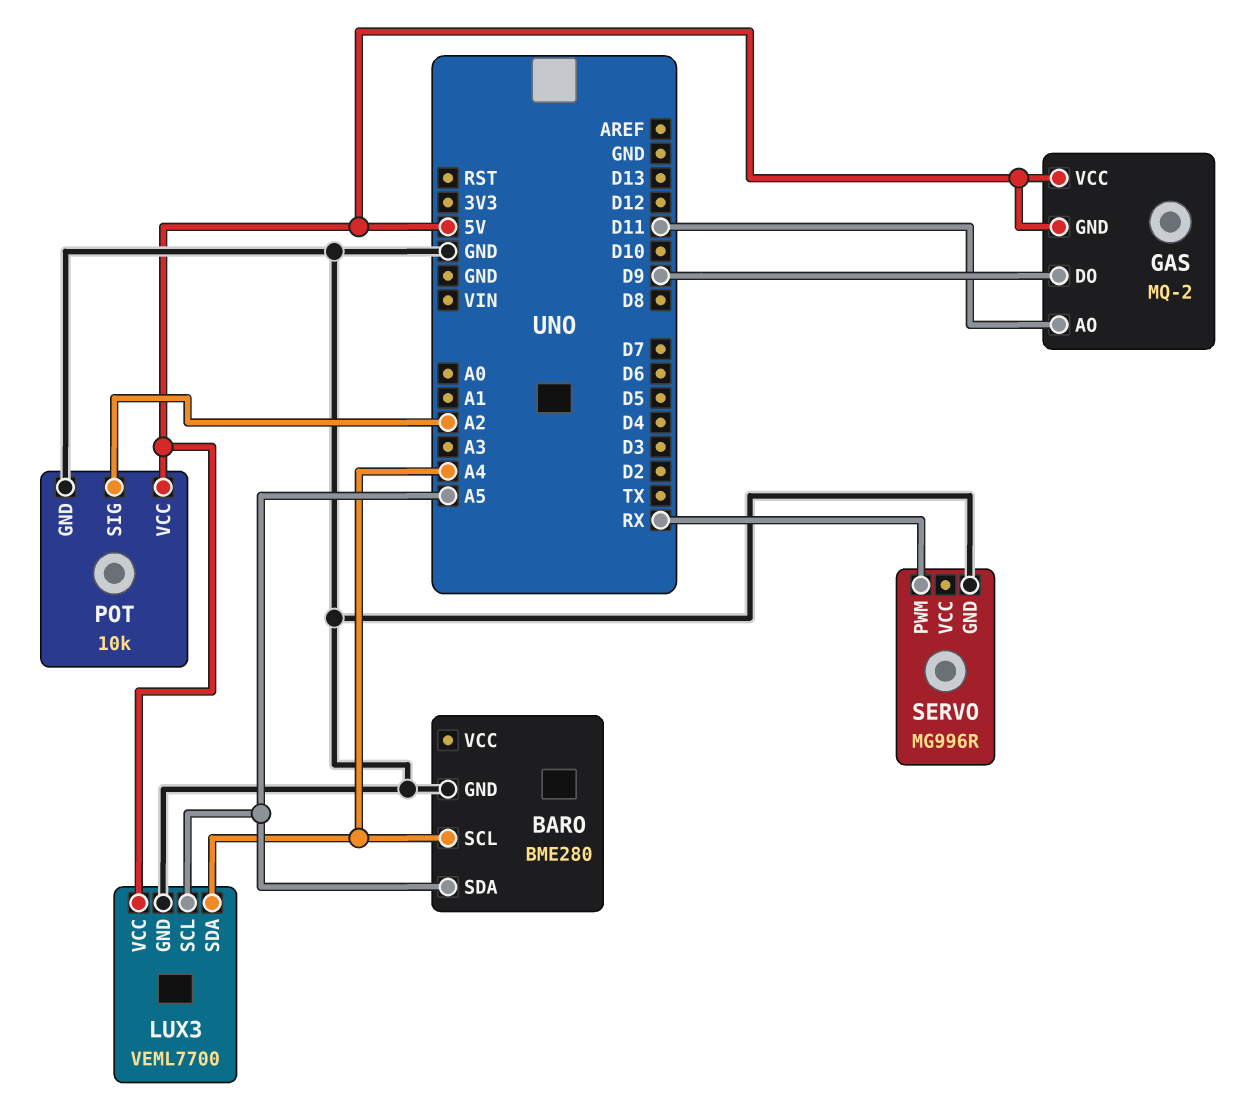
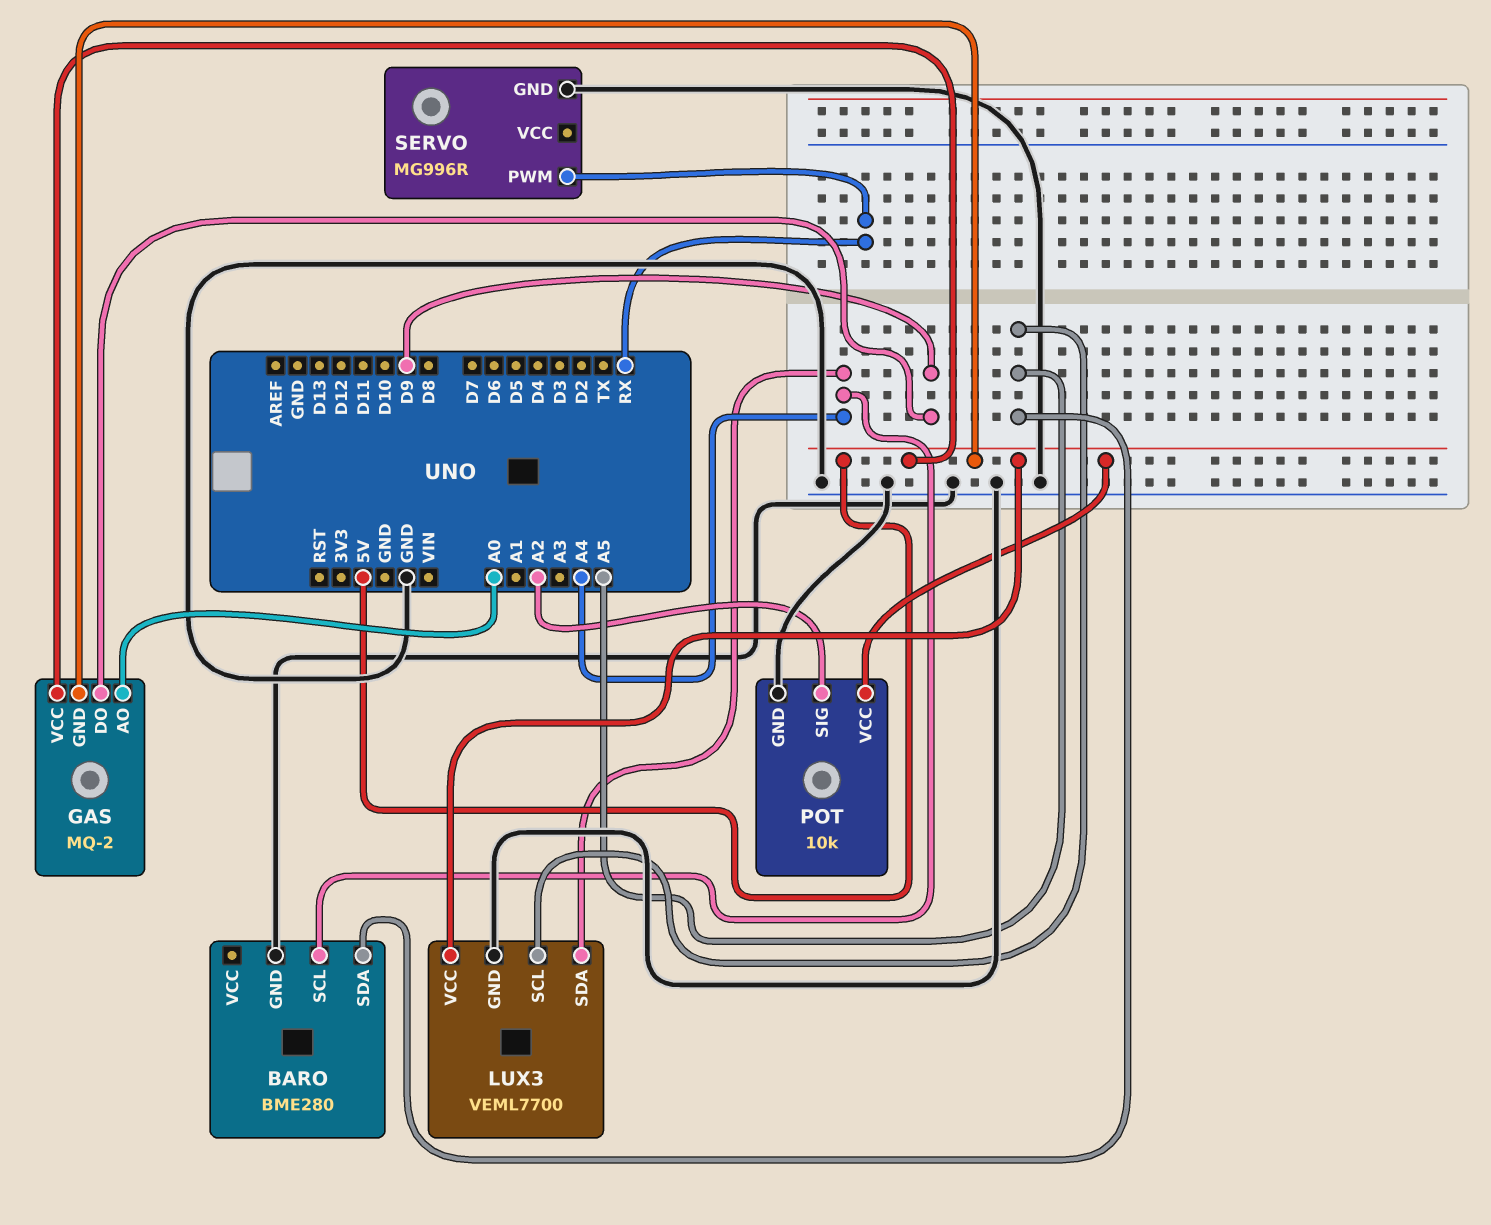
GAS pin AO: D11 -> A0

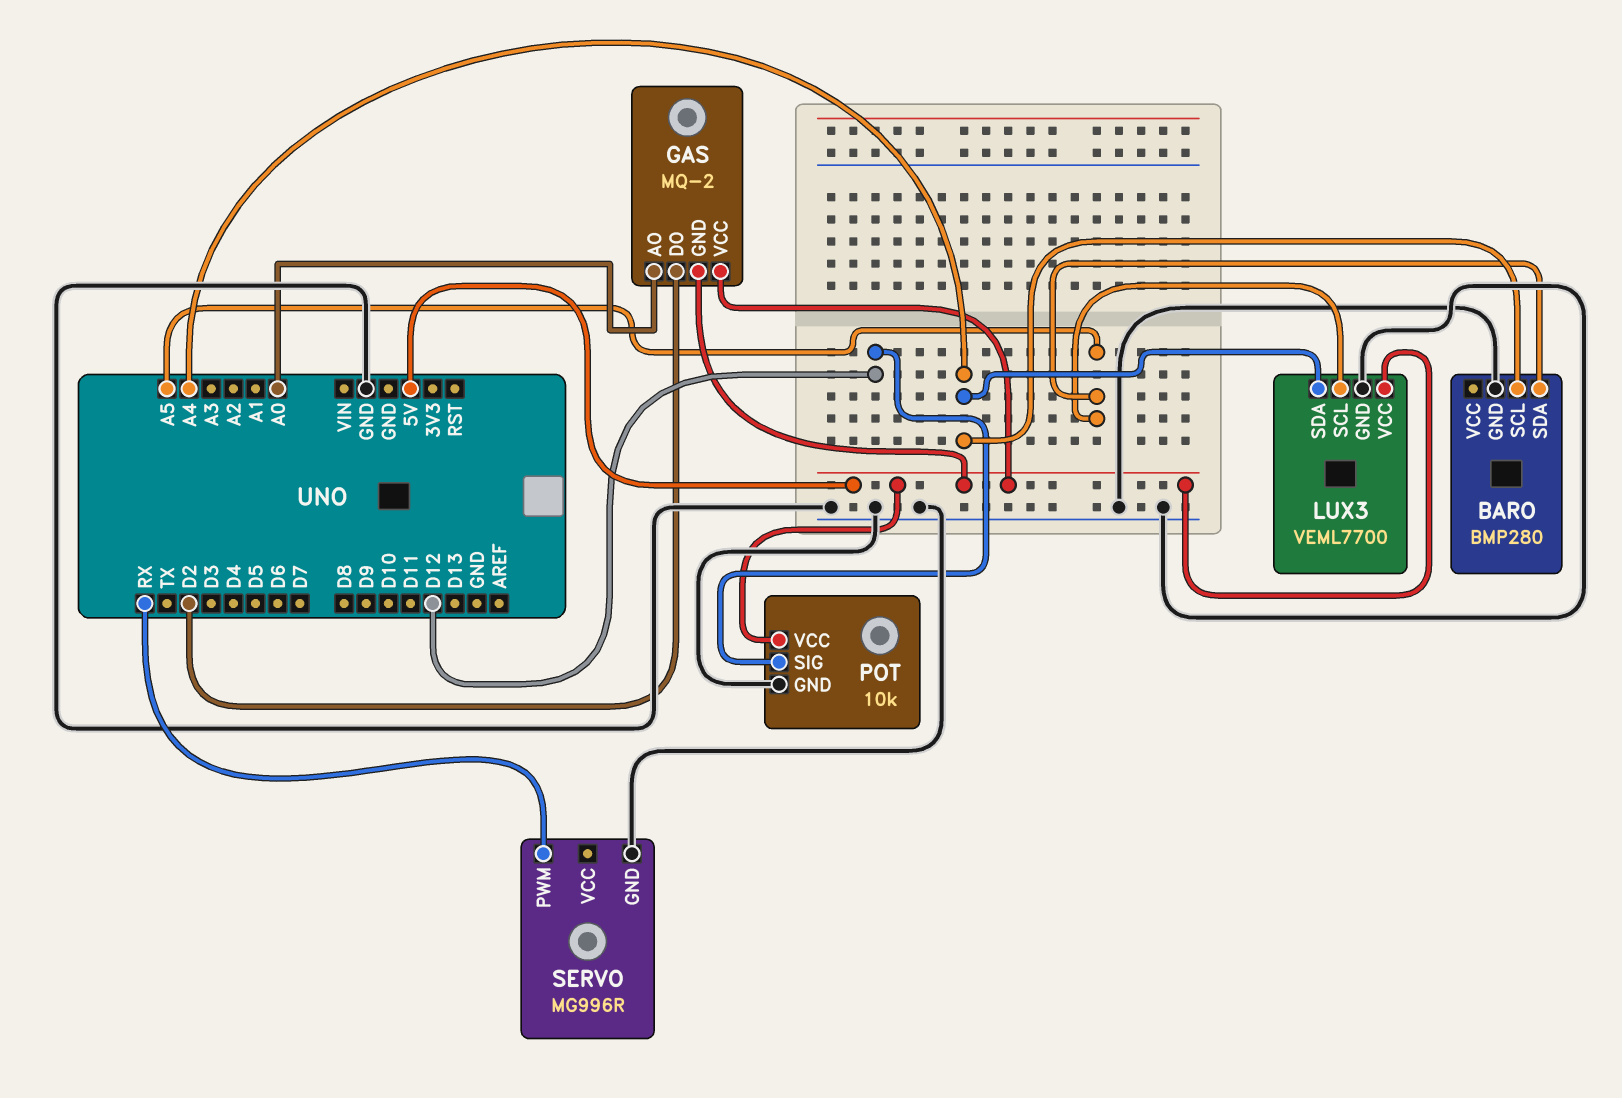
BARO: BME280 -> BMP280
GAS pin DO: D9 -> D2
POT pin SIG: A2 -> D12

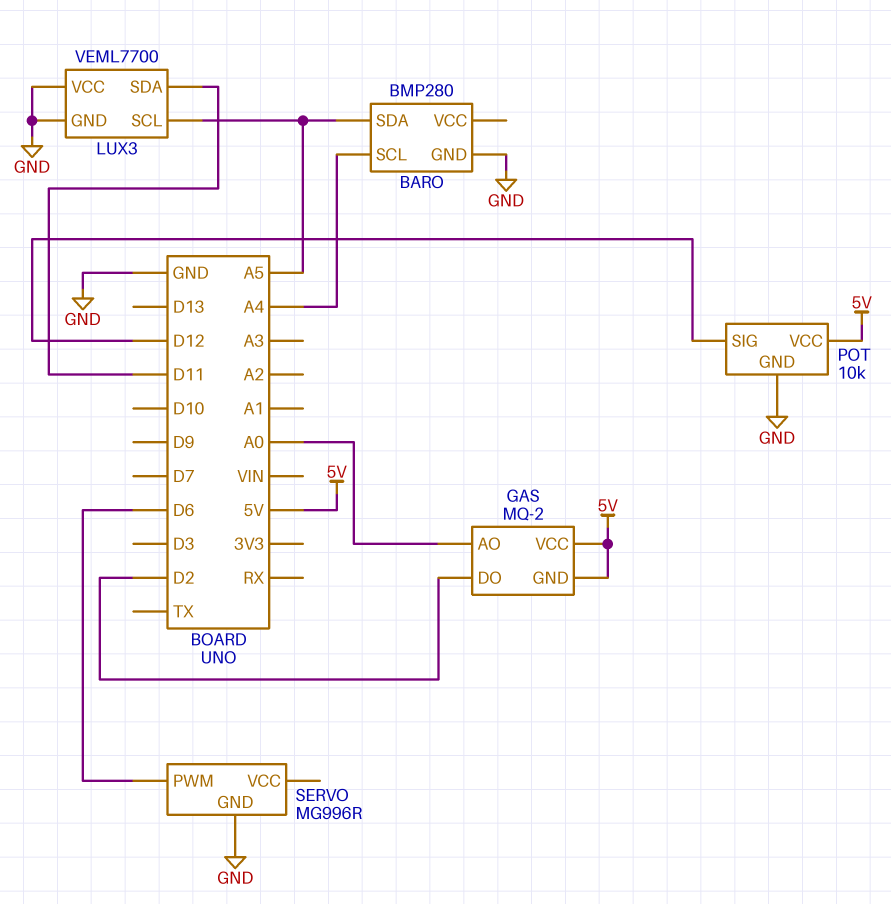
LUX3 pin SDA: A4 -> D11
LUX3 pin VCC: 5V -> GND
SERVO pin PWM: RX -> D6

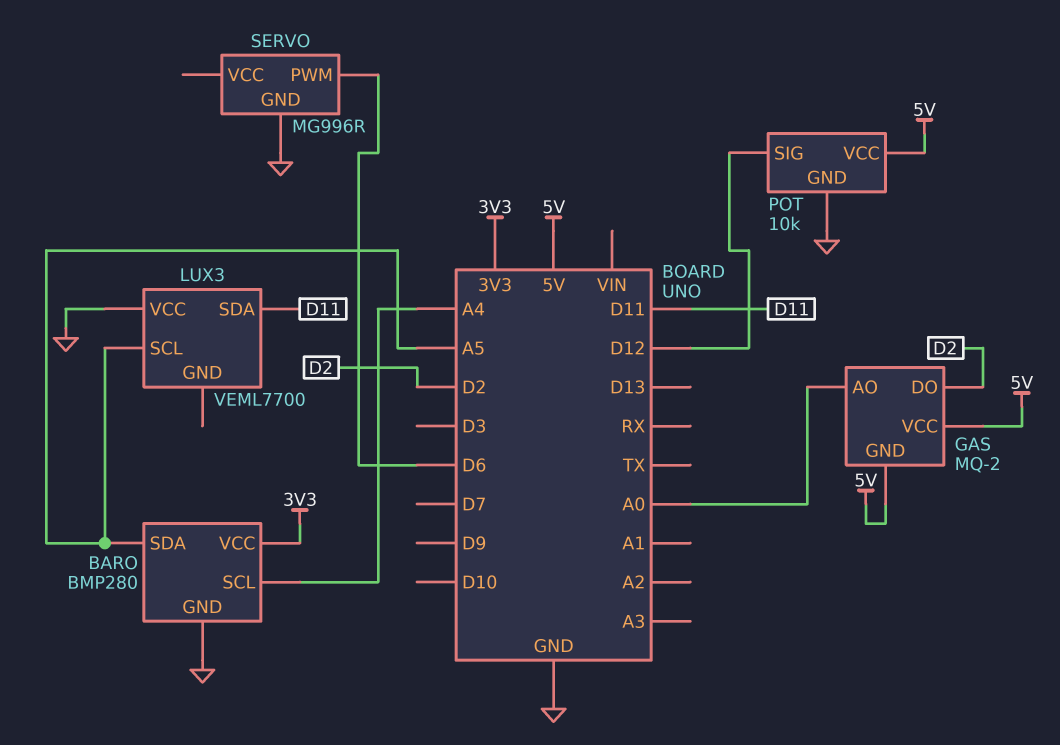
BARO pin VCC: none -> 3V3
LUX3 pin GND: GND -> none

